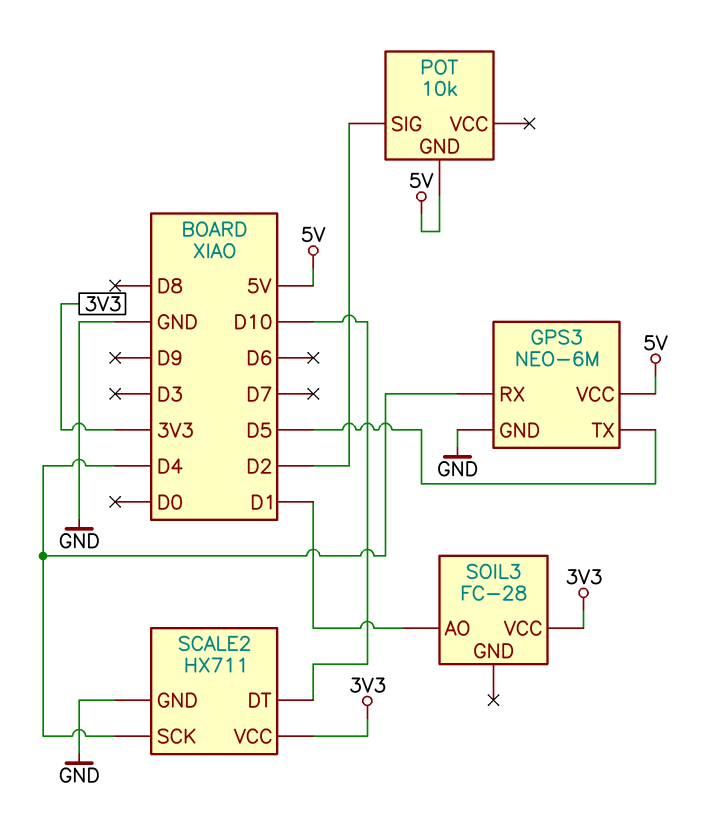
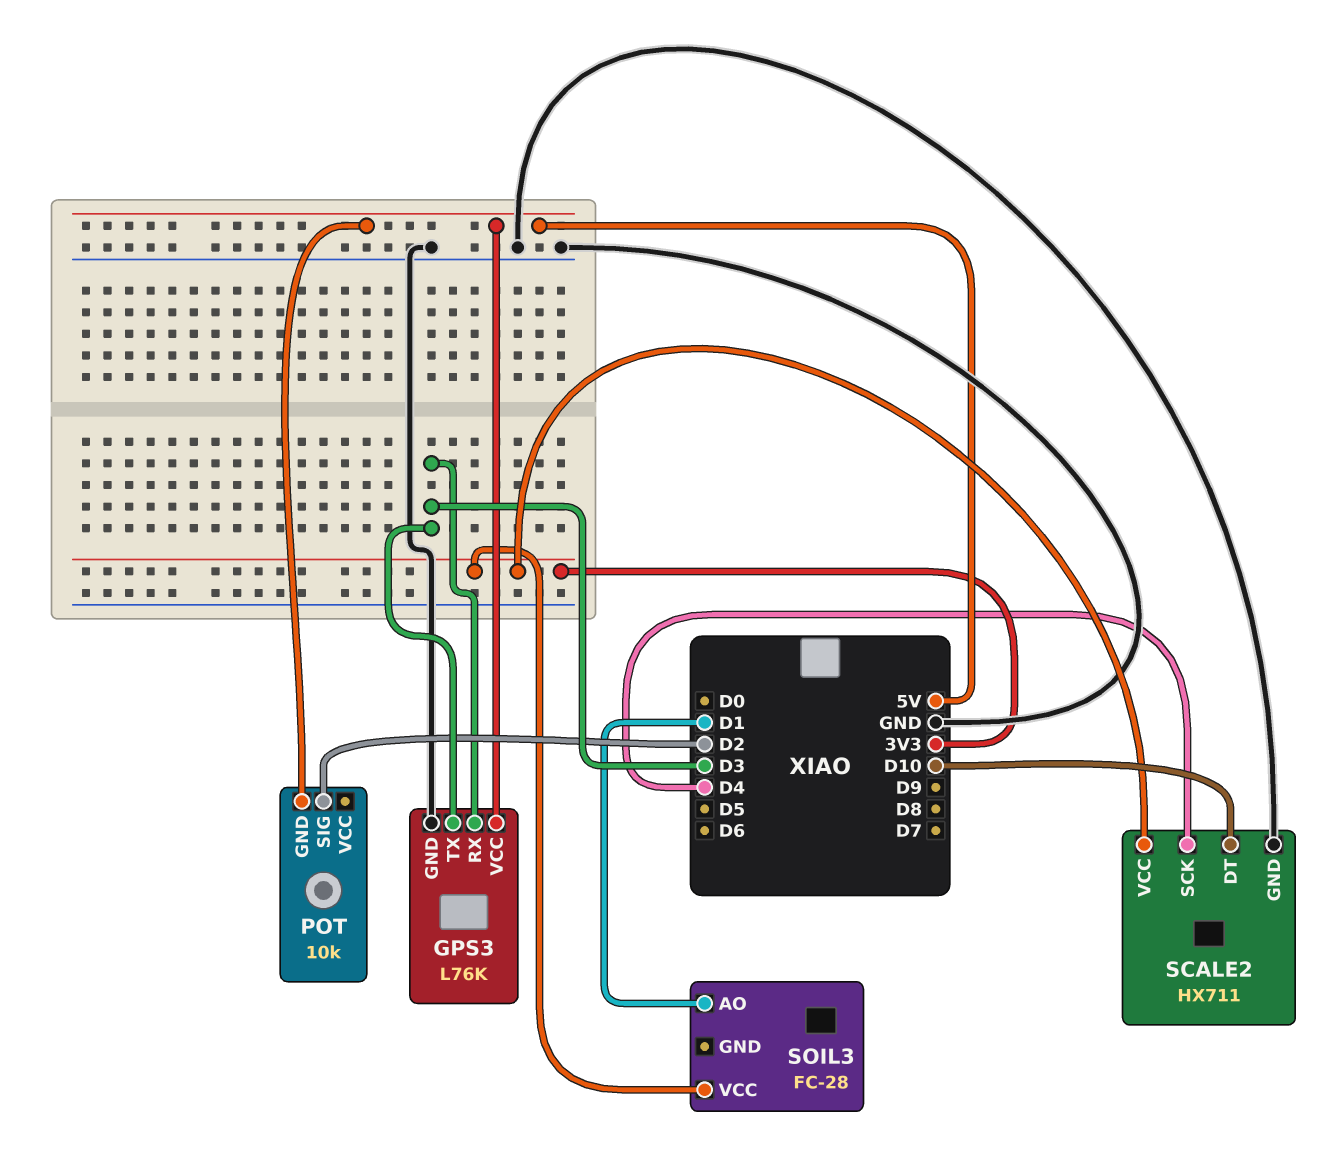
GPS3: NEO-6M -> L76K
GPS3 pin RX: D4 -> D3
GPS3 pin TX: D5 -> D3

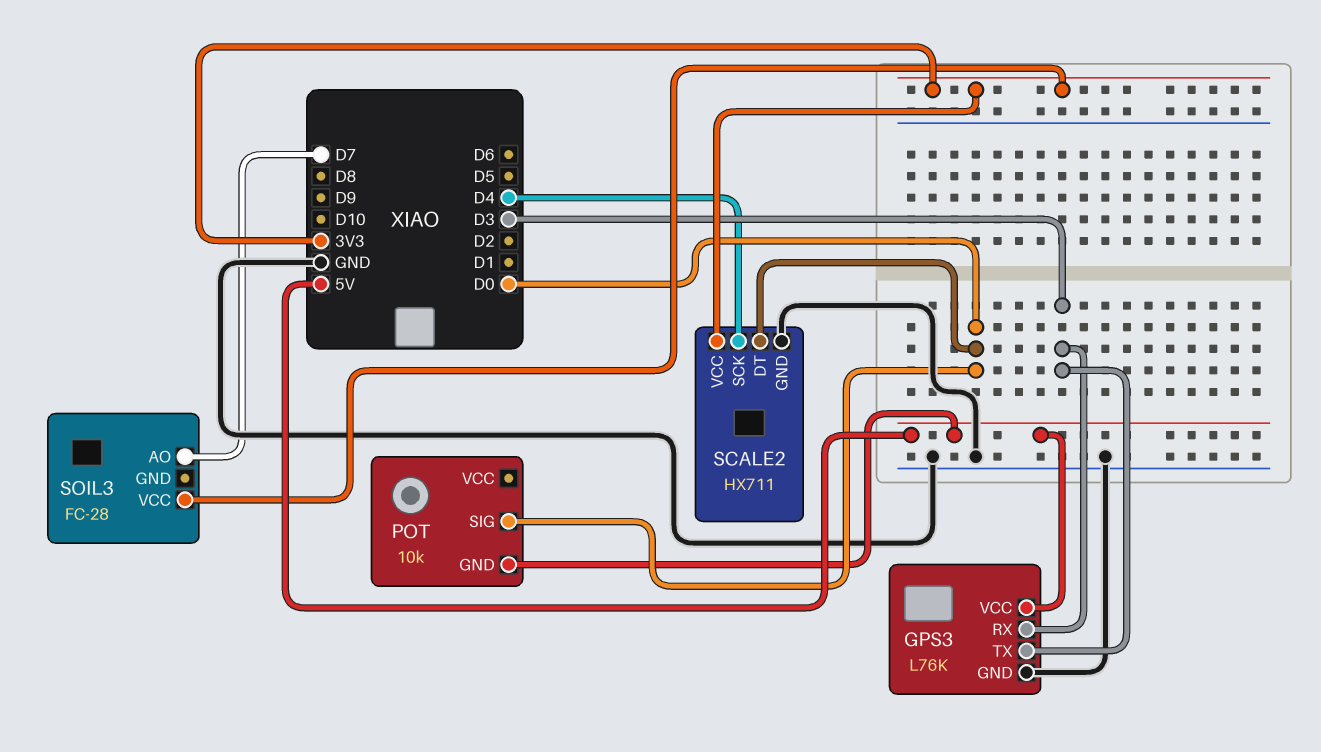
POT pin SIG: D2 -> D0
SCALE2 pin DT: D10 -> D0
SOIL3 pin AO: D1 -> D7

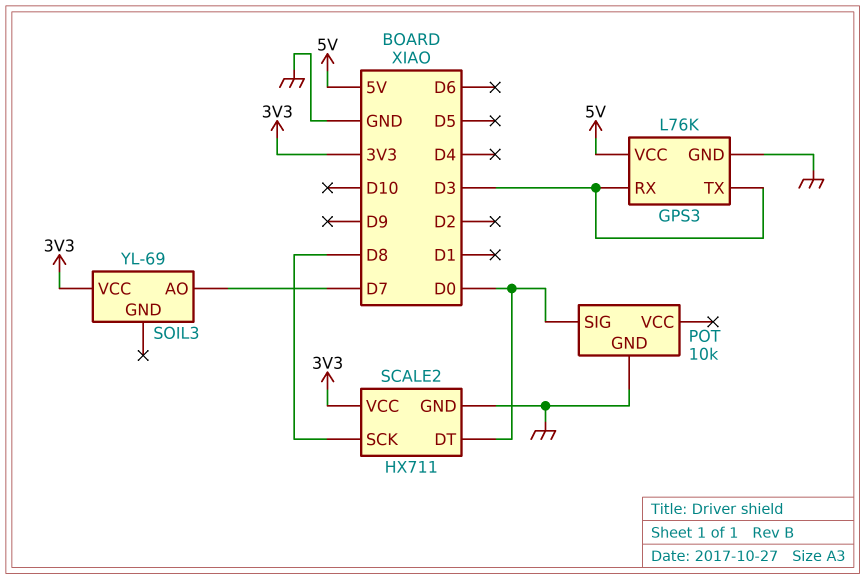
POT pin GND: 5V -> GND
SCALE2 pin SCK: D4 -> D8
SOIL3: FC-28 -> YL-69

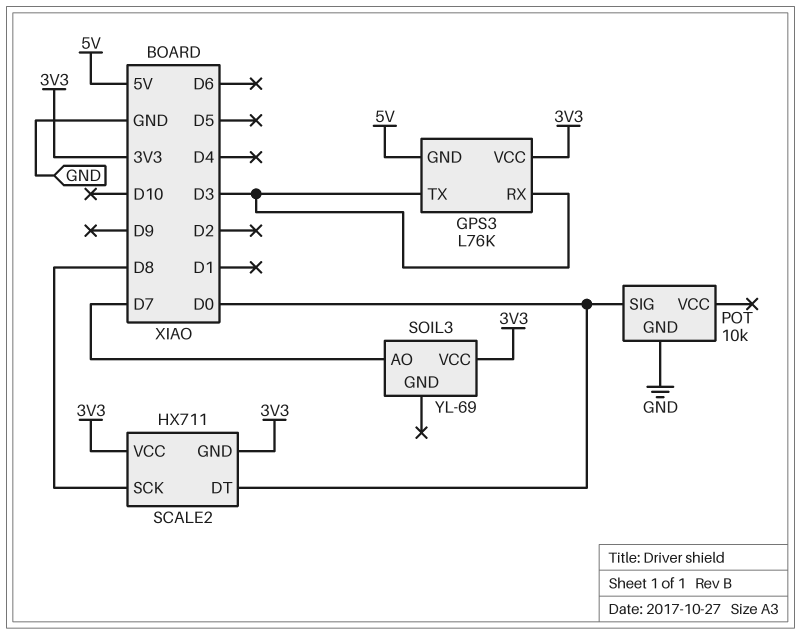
GPS3 pin GND: GND -> 5V
GPS3 pin VCC: 5V -> 3V3
SCALE2 pin GND: GND -> 3V3

